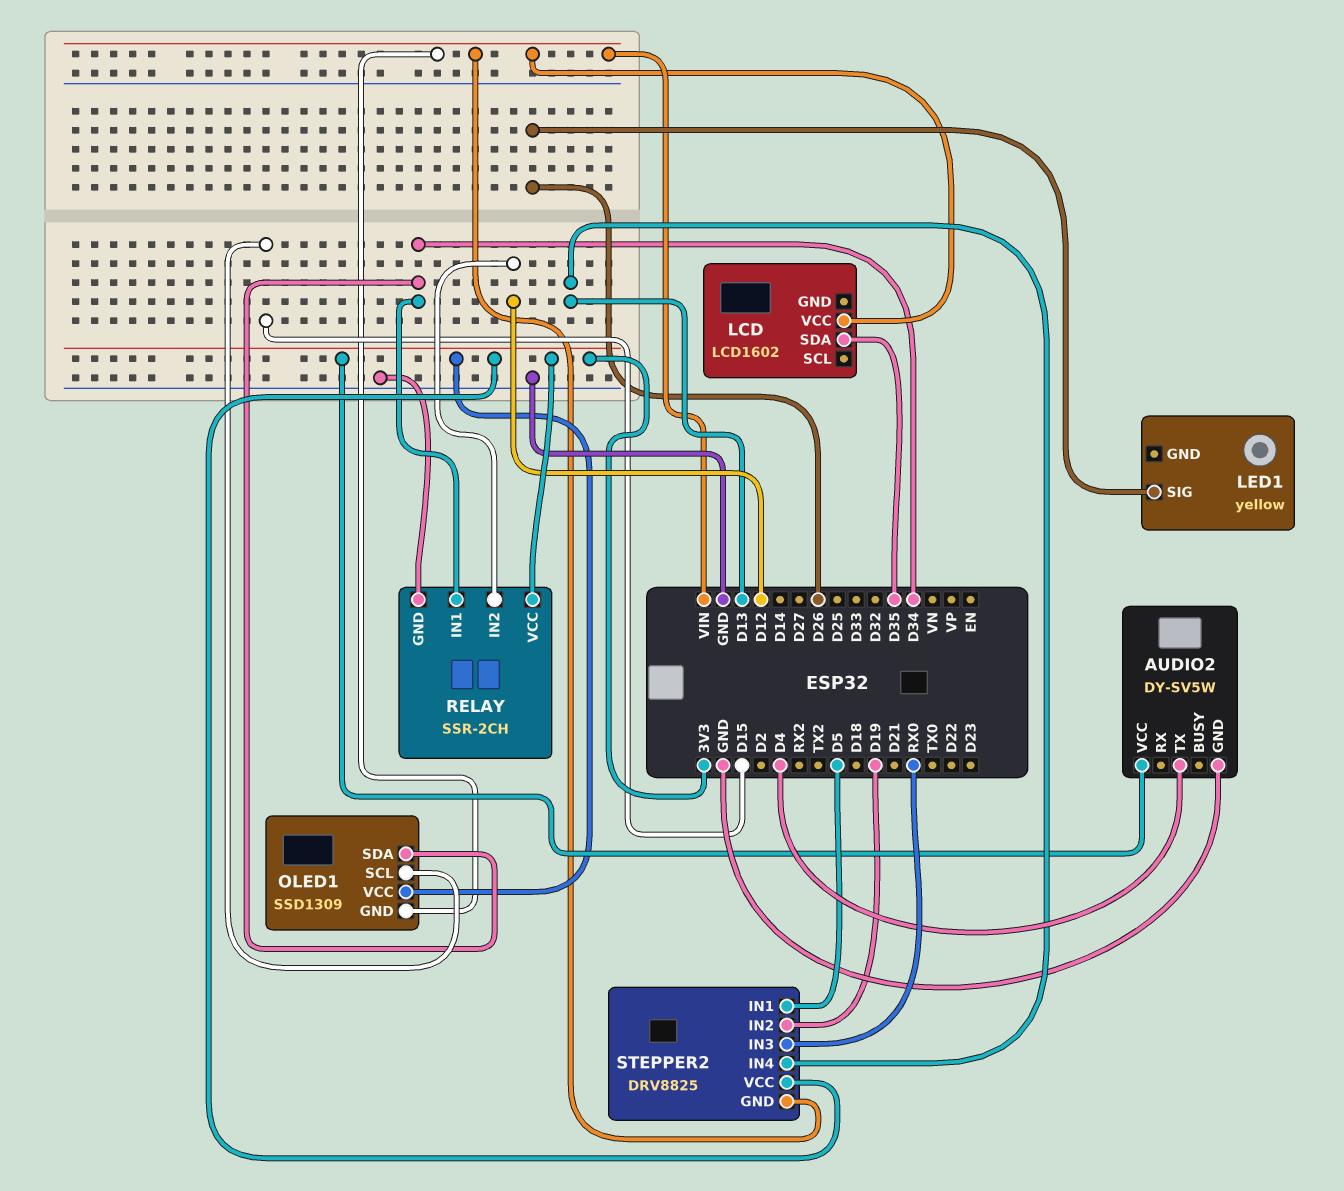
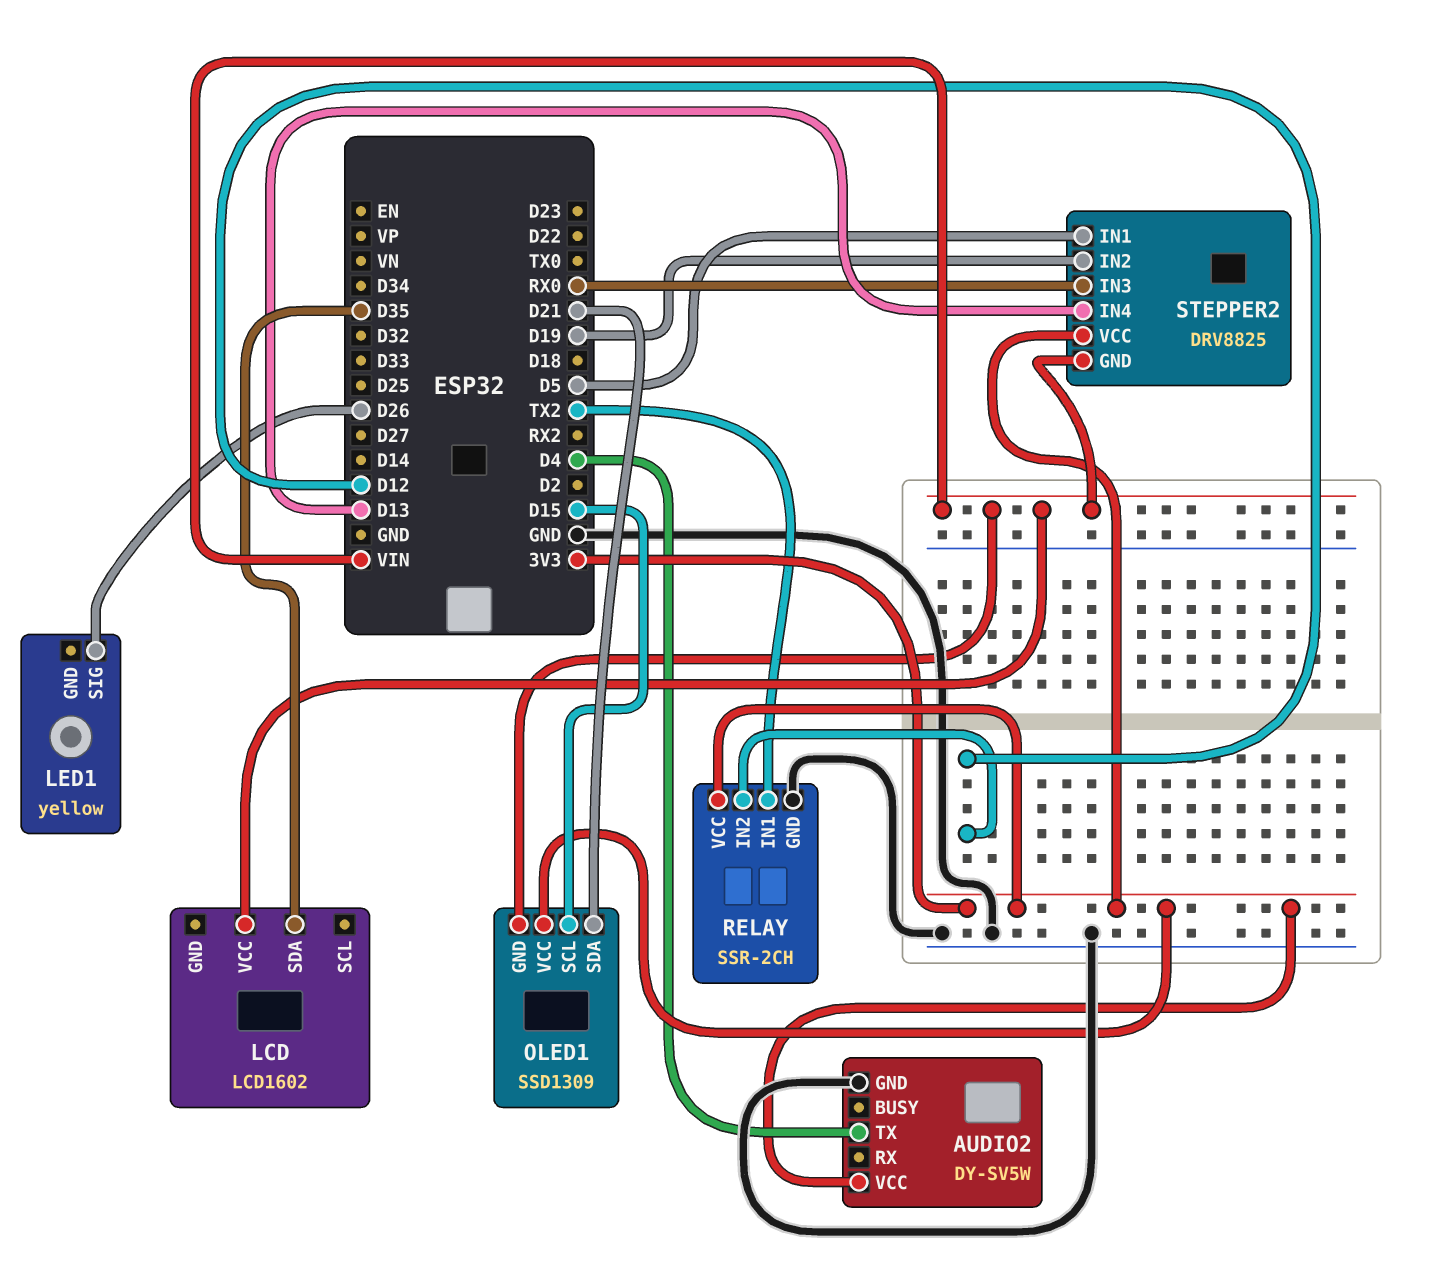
OLED1 pin SDA: D34 -> D21
RELAY pin IN1: D34 -> TX2

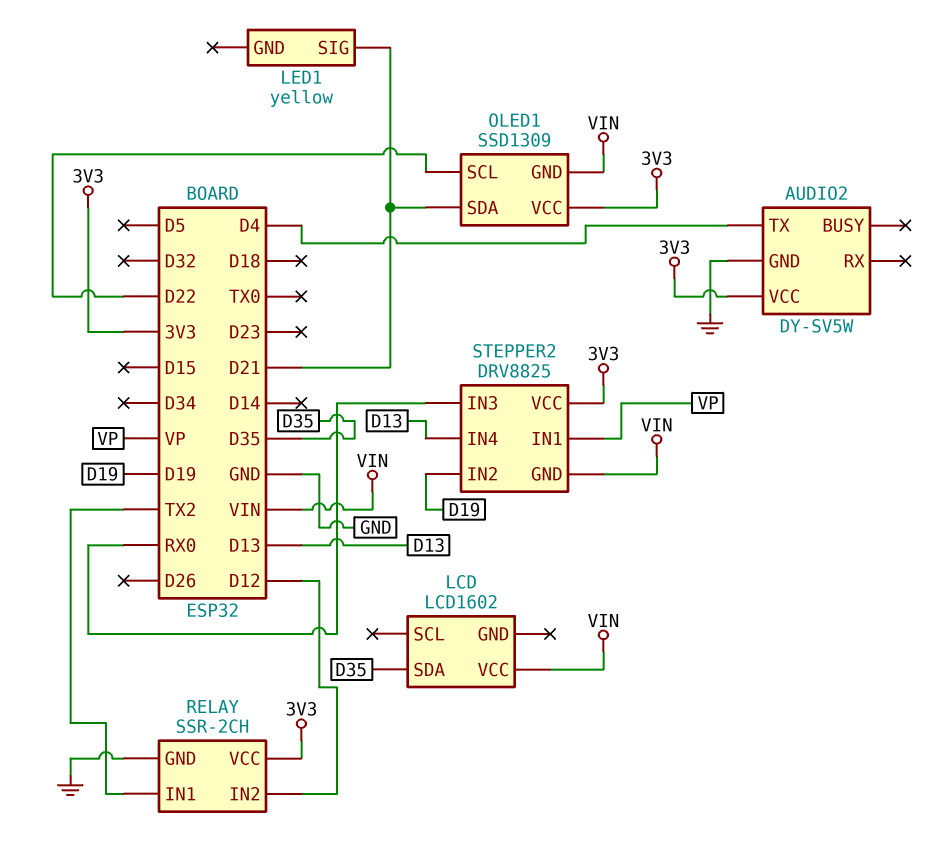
LED1 pin SIG: D26 -> D21
OLED1 pin SCL: D15 -> D22
STEPPER2 pin IN1: D5 -> VP

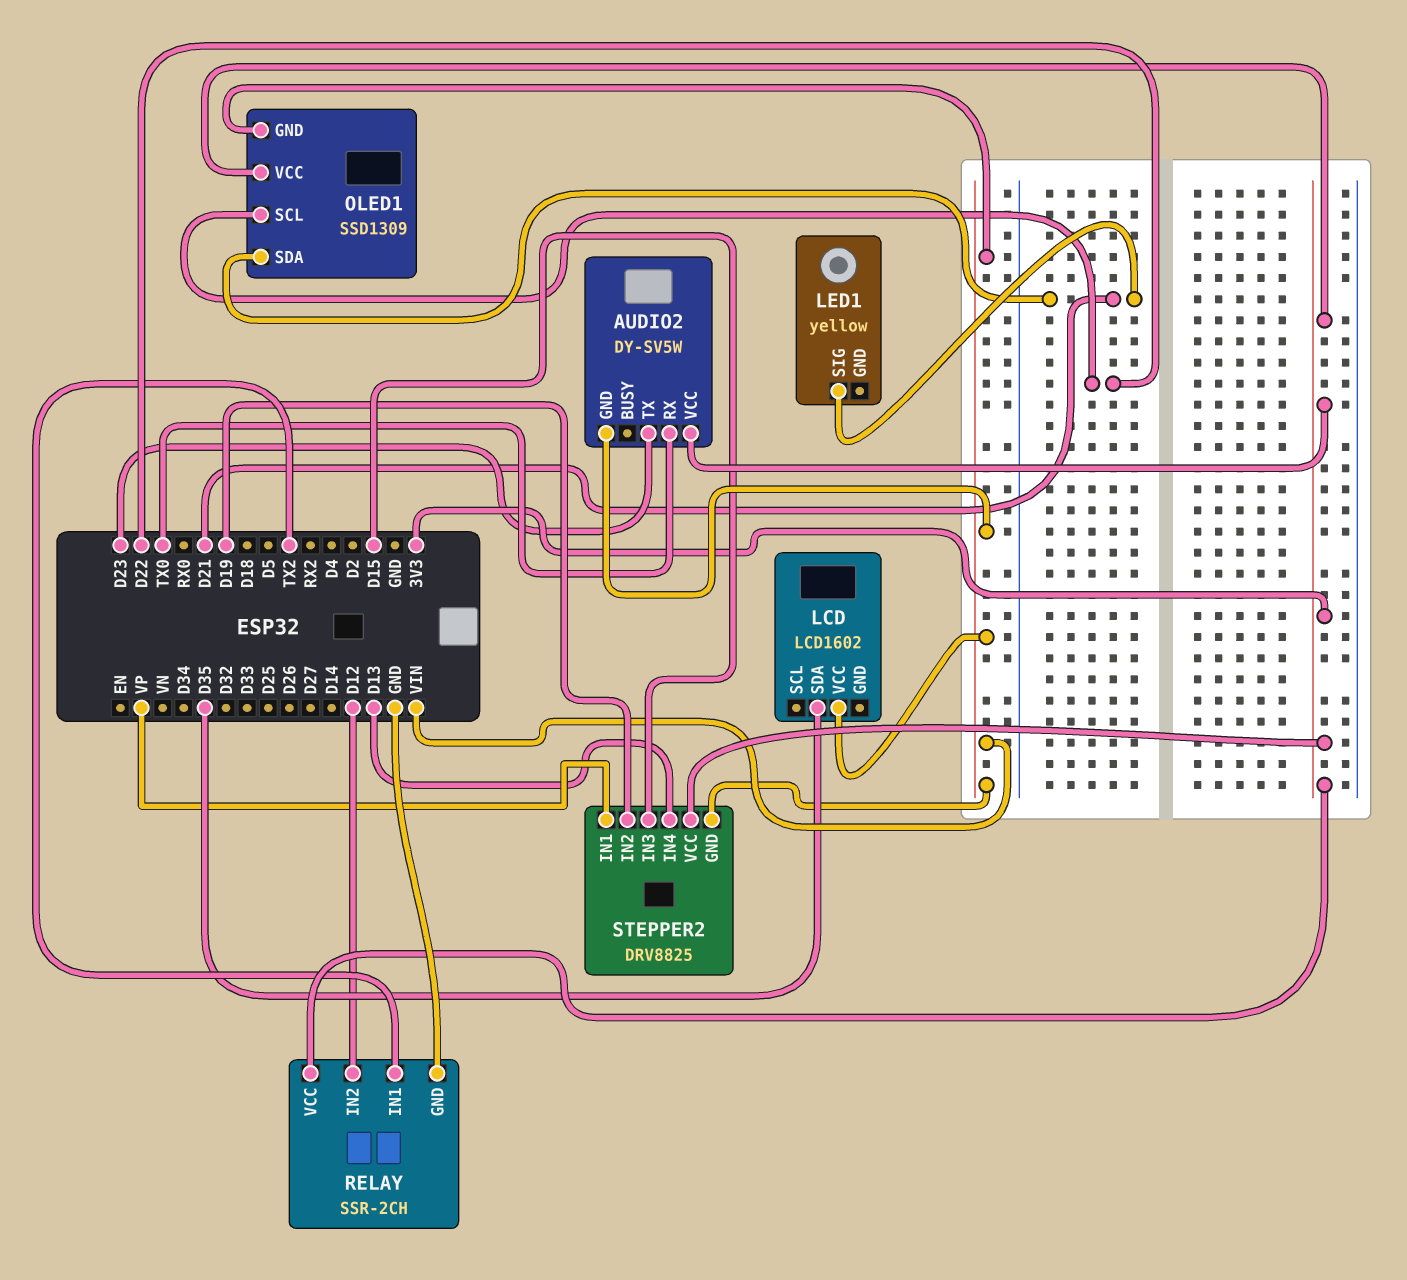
AUDIO2 pin GND: GND -> VIN
AUDIO2 pin RX: none -> TX0
AUDIO2 pin TX: D4 -> D23
STEPPER2 pin IN3: RX0 -> D15

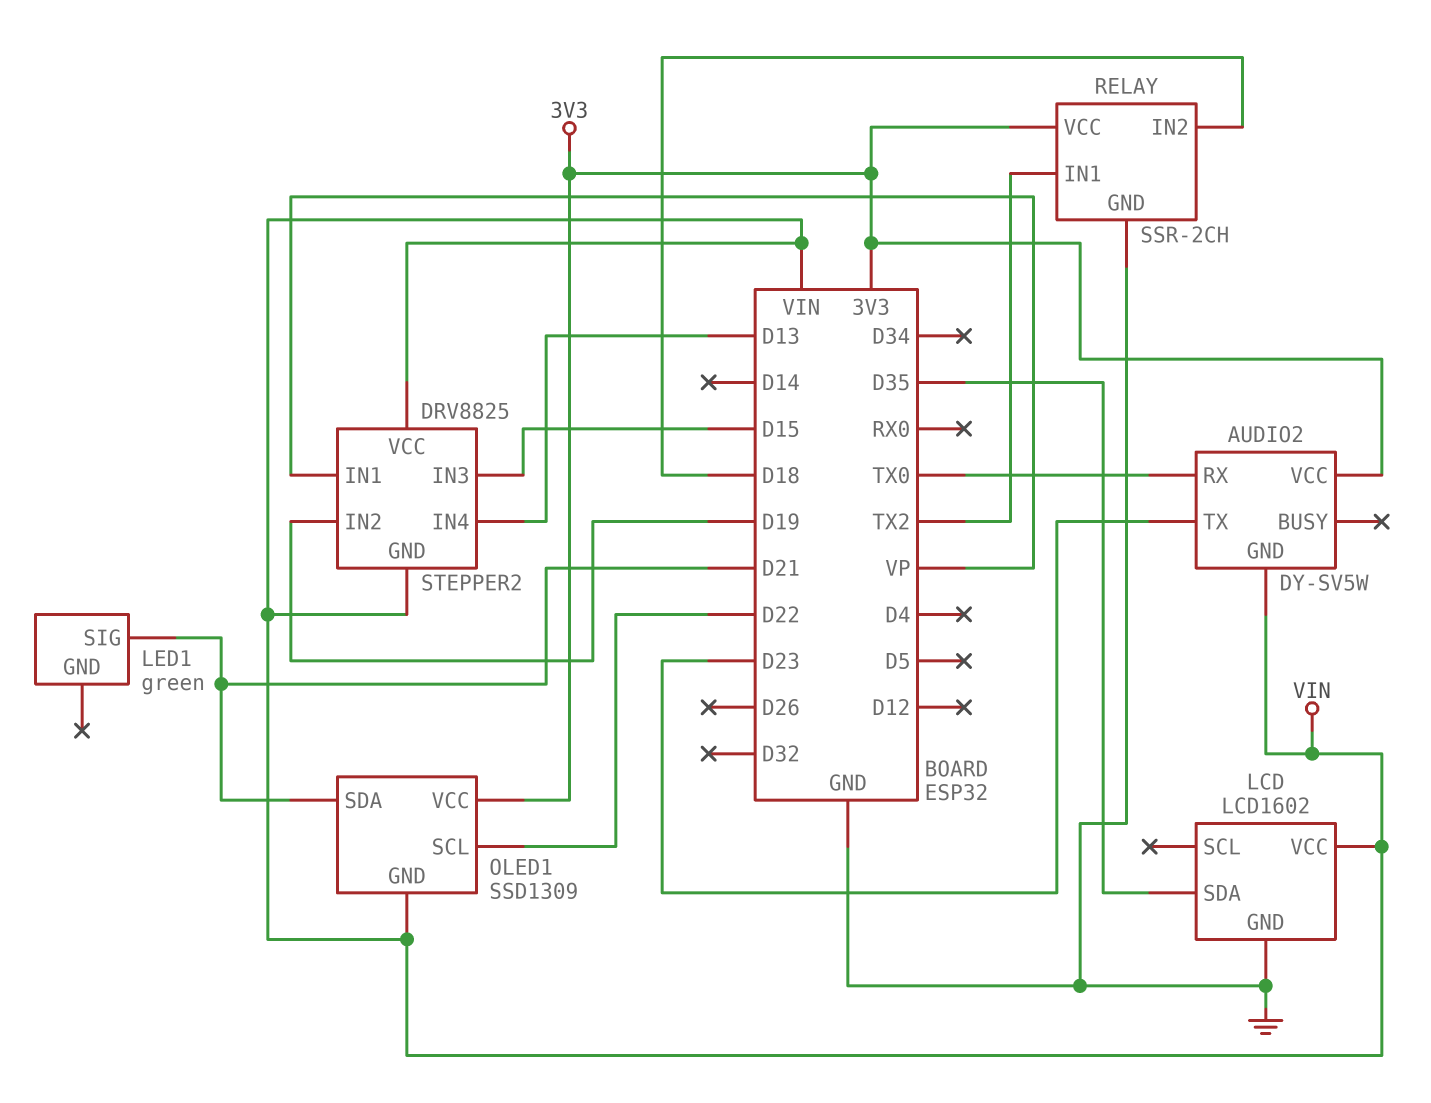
LCD pin GND: none -> GND
LED1: yellow -> green
RELAY pin IN2: D12 -> D18
STEPPER2 pin VCC: 3V3 -> VIN

